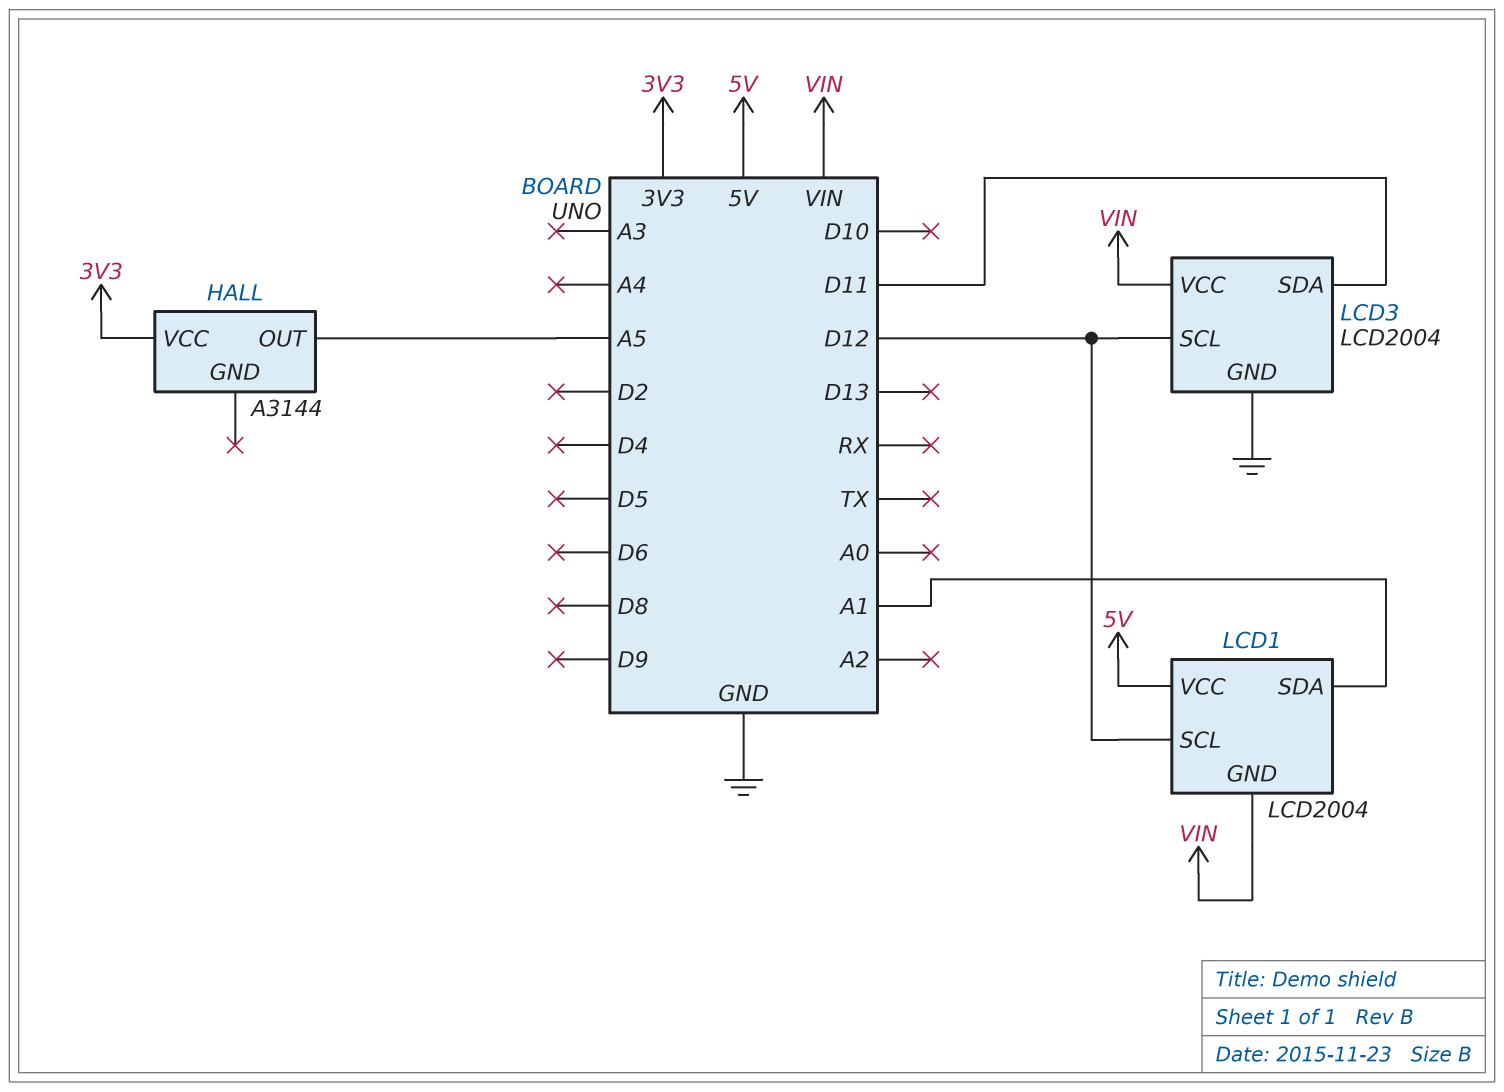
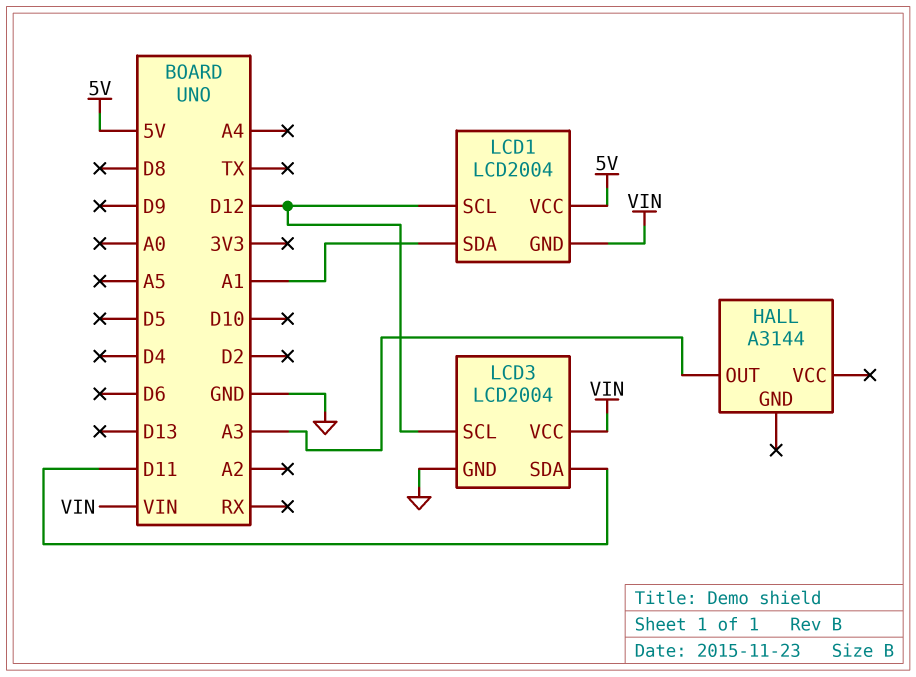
HALL pin OUT: A5 -> A3
HALL pin VCC: 3V3 -> none

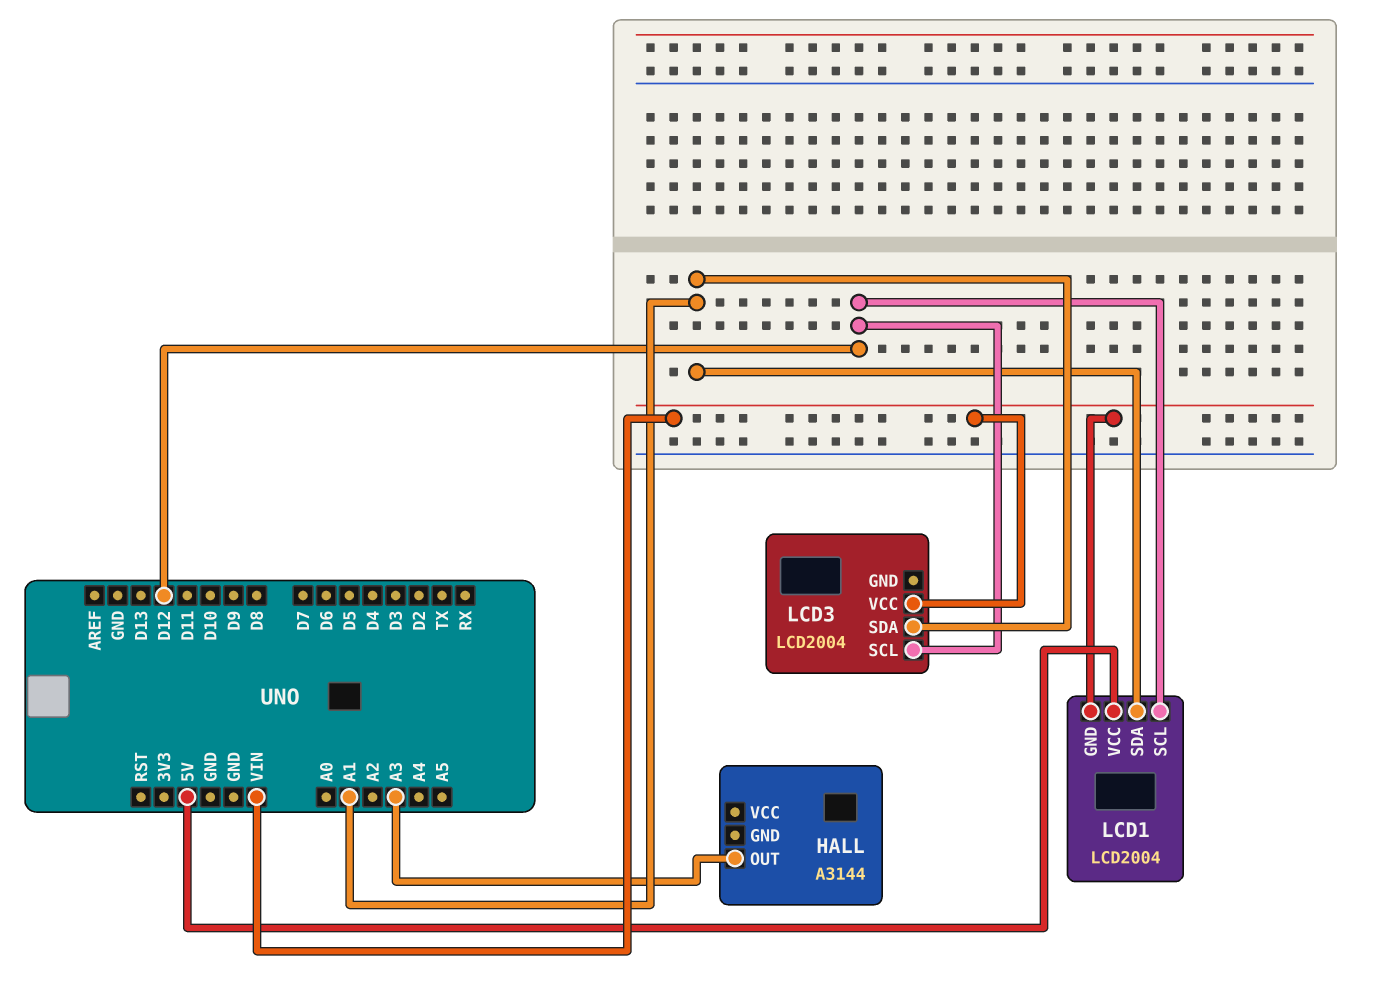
LCD3 pin GND: GND -> none
LCD3 pin SDA: D11 -> A1

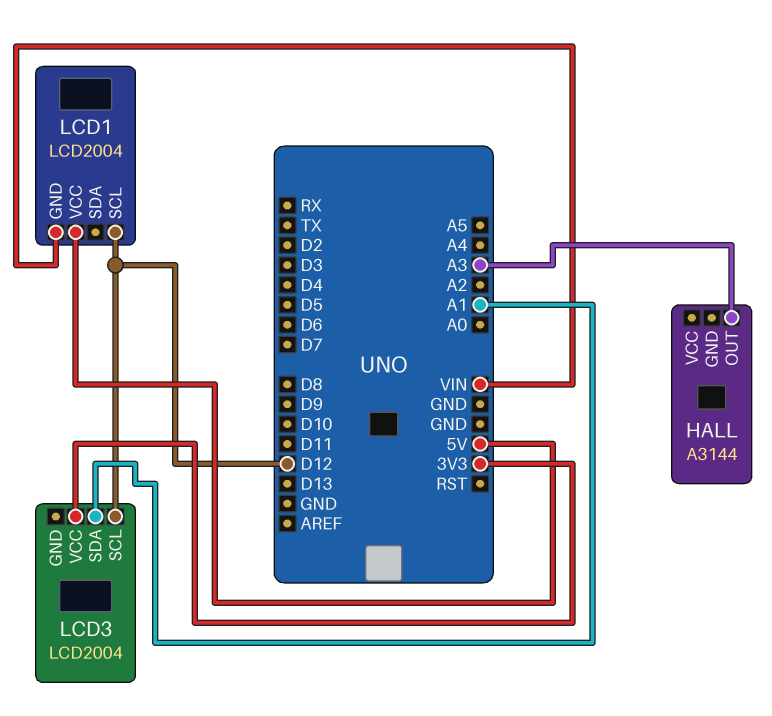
LCD1 pin SDA: A1 -> none
LCD3 pin VCC: VIN -> 3V3

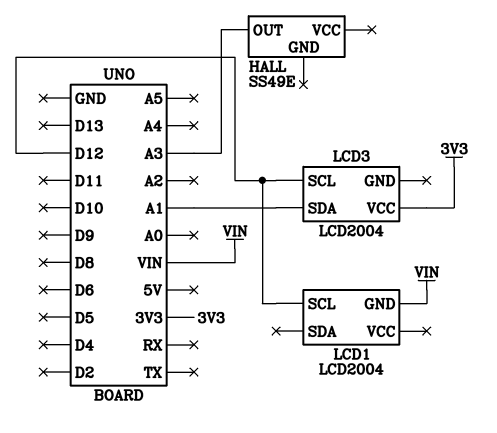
HALL: A3144 -> SS49E
LCD1 pin VCC: 5V -> none

